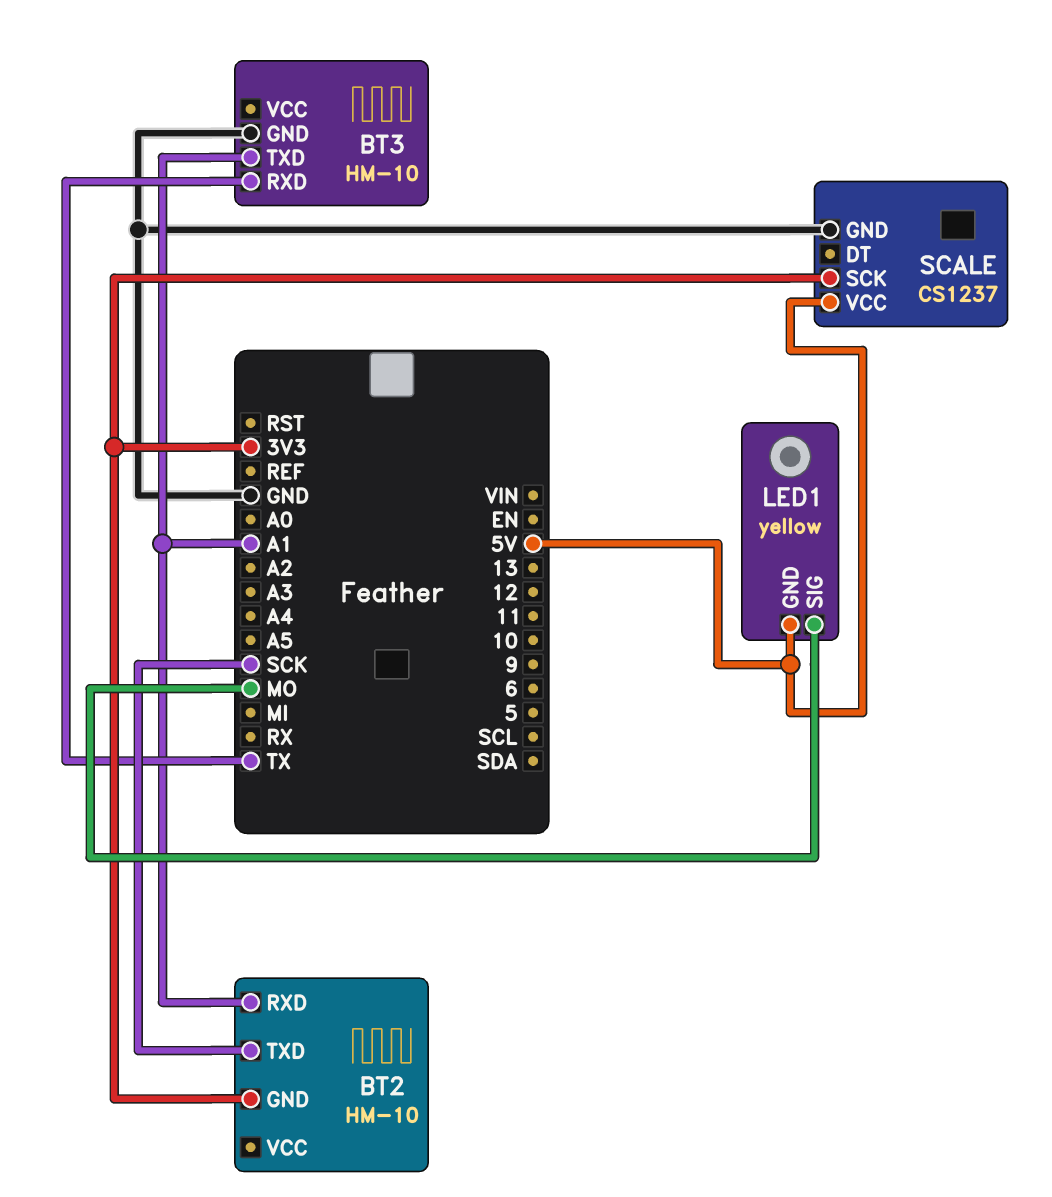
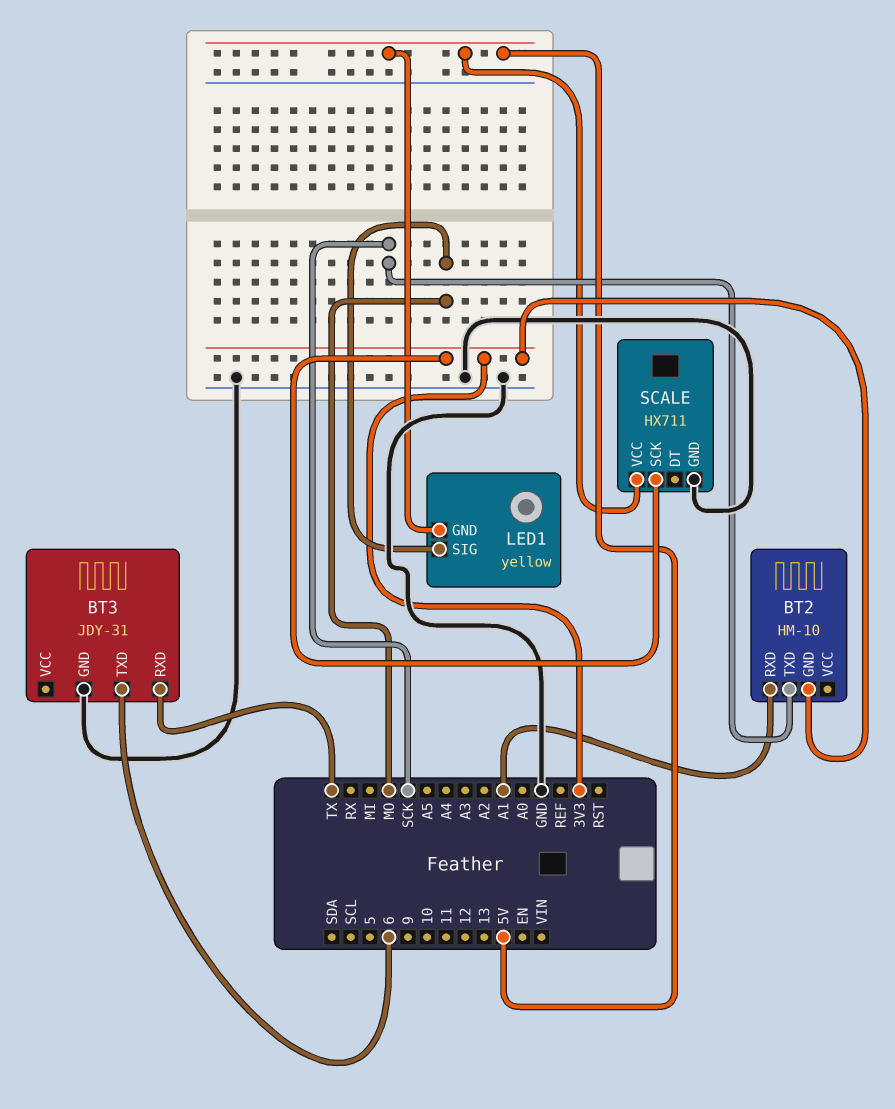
BT3: HM-10 -> JDY-31
BT3 pin TXD: A1 -> 6
SCALE: CS1237 -> HX711

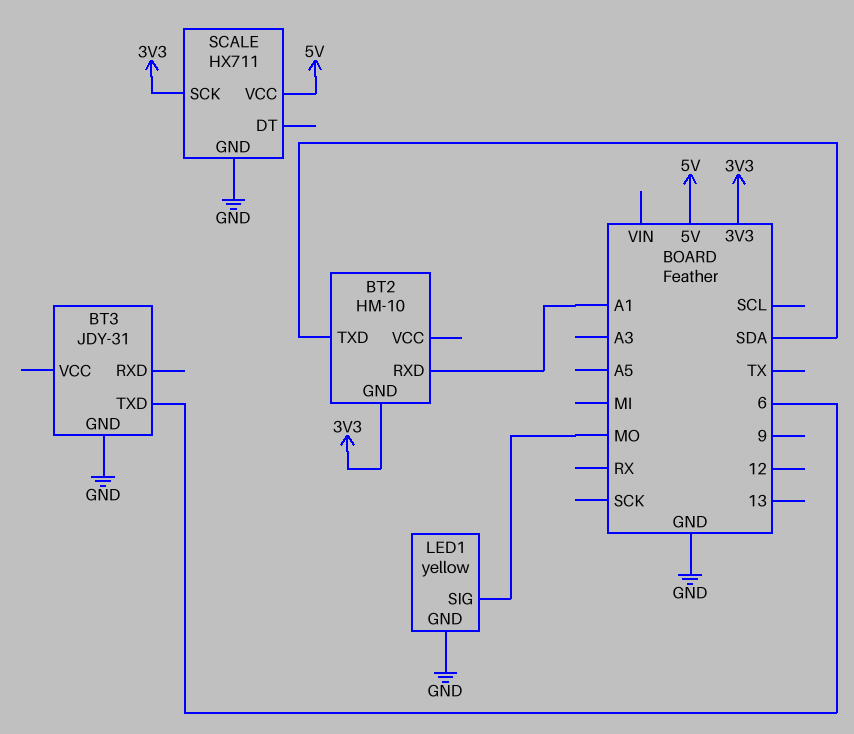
BT2 pin TXD: SCK -> SDA
BT3 pin RXD: TX -> none
LED1 pin GND: 5V -> GND

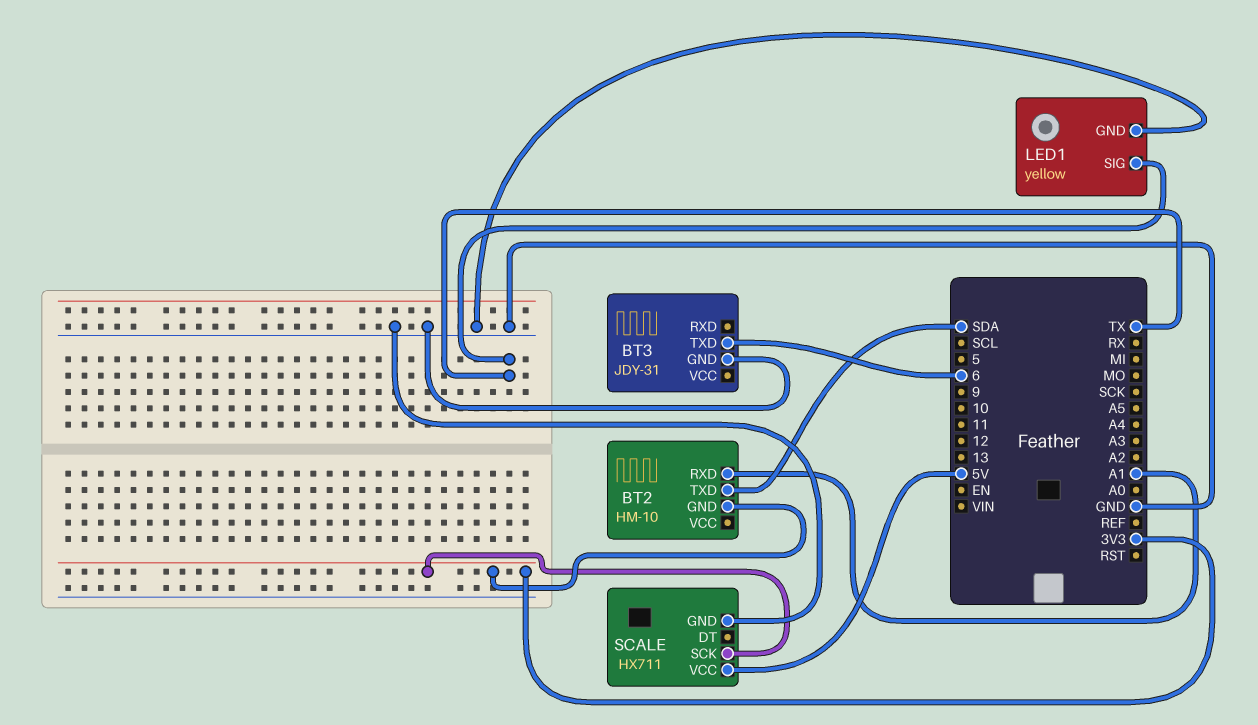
LED1 pin SIG: MO -> TX

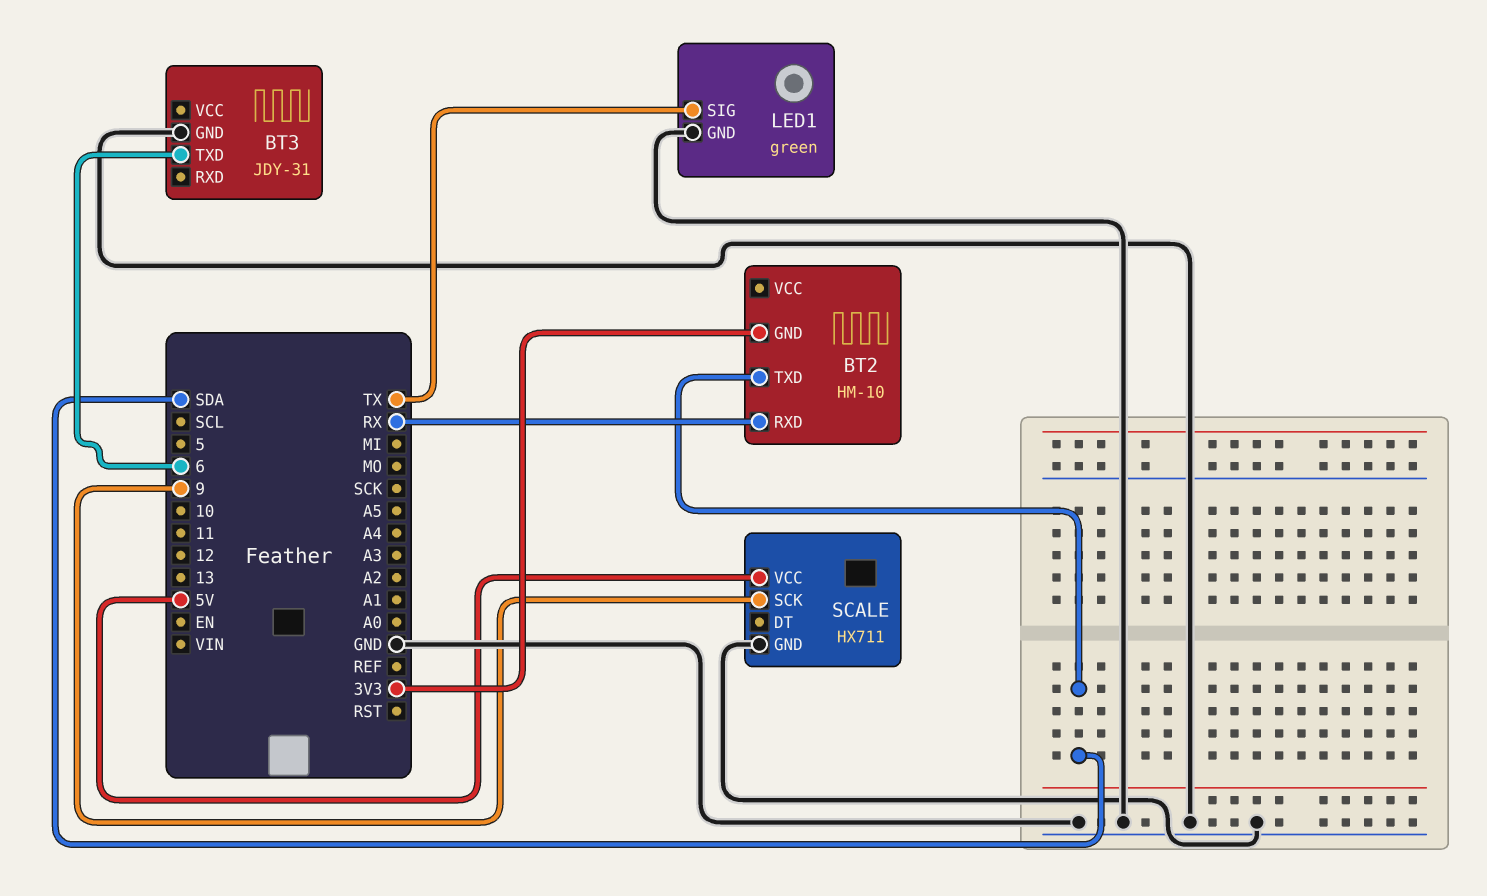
BT2 pin RXD: A1 -> RX
LED1: yellow -> green
SCALE pin SCK: 3V3 -> 9

